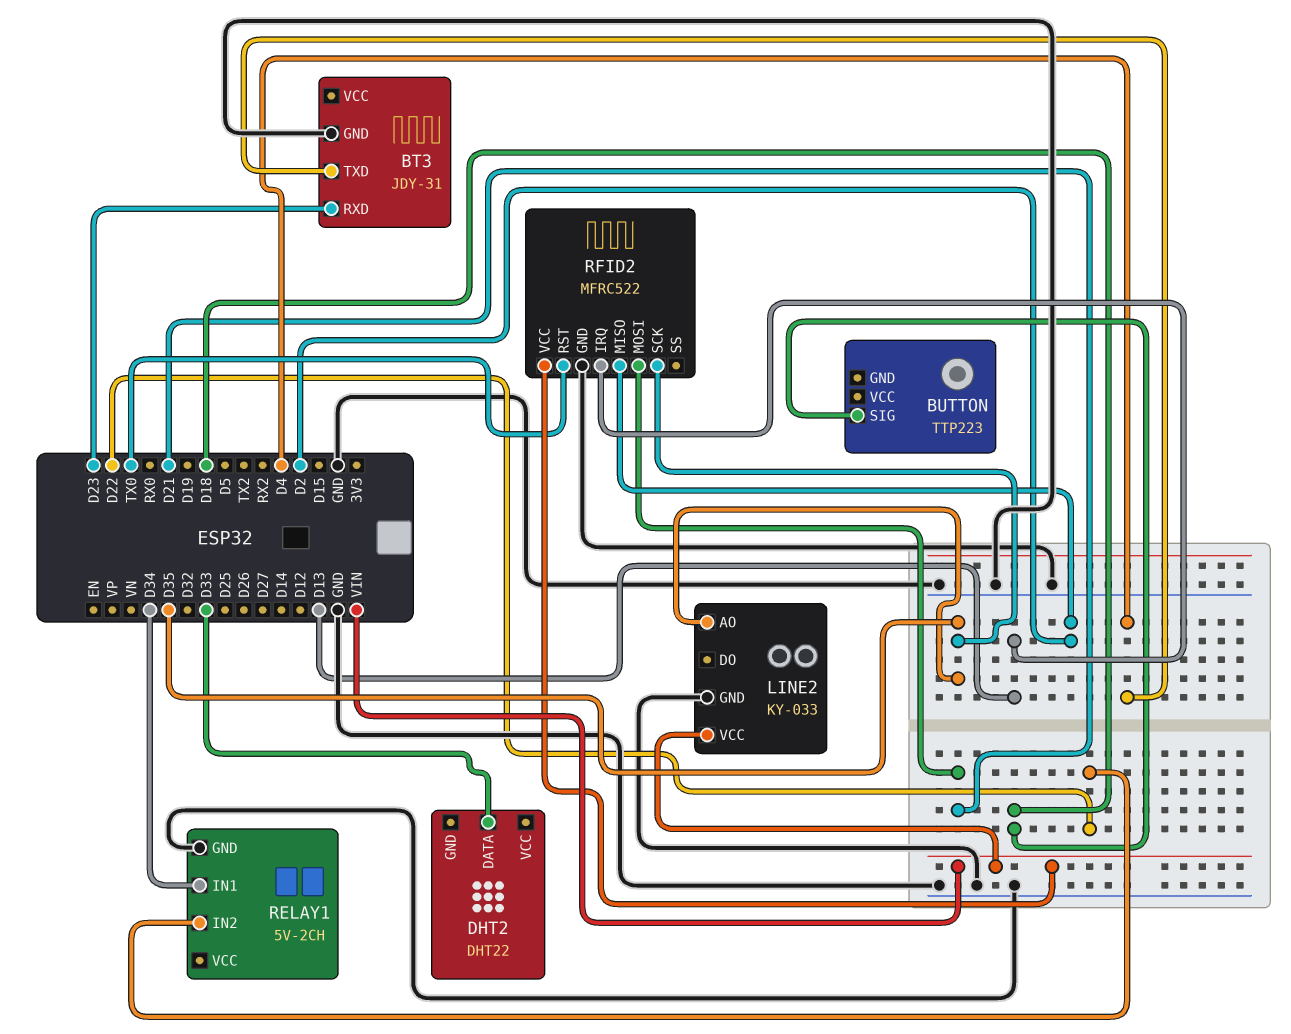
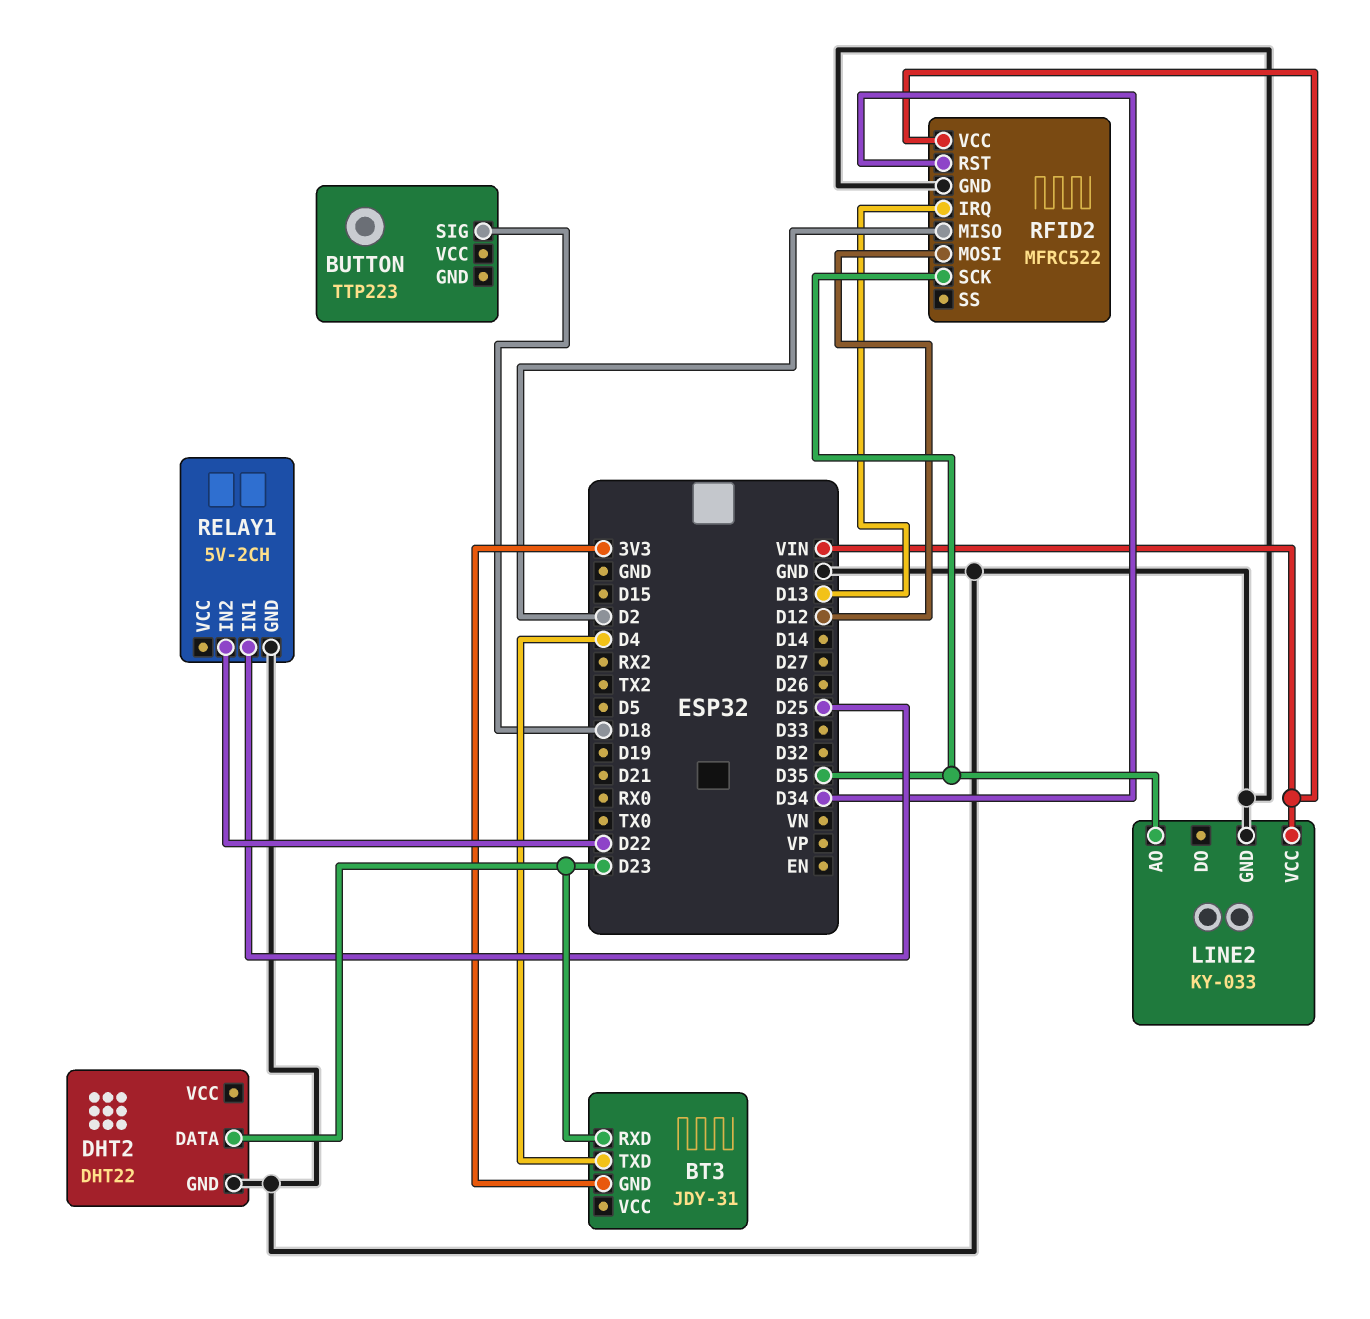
BT3 pin GND: GND -> 3V3
DHT2 pin DATA: D33 -> D23
DHT2 pin GND: none -> GND
RELAY1 pin IN1: D34 -> D25
RFID2 pin MOSI: D21 -> D12
RFID2 pin RST: TX0 -> D34

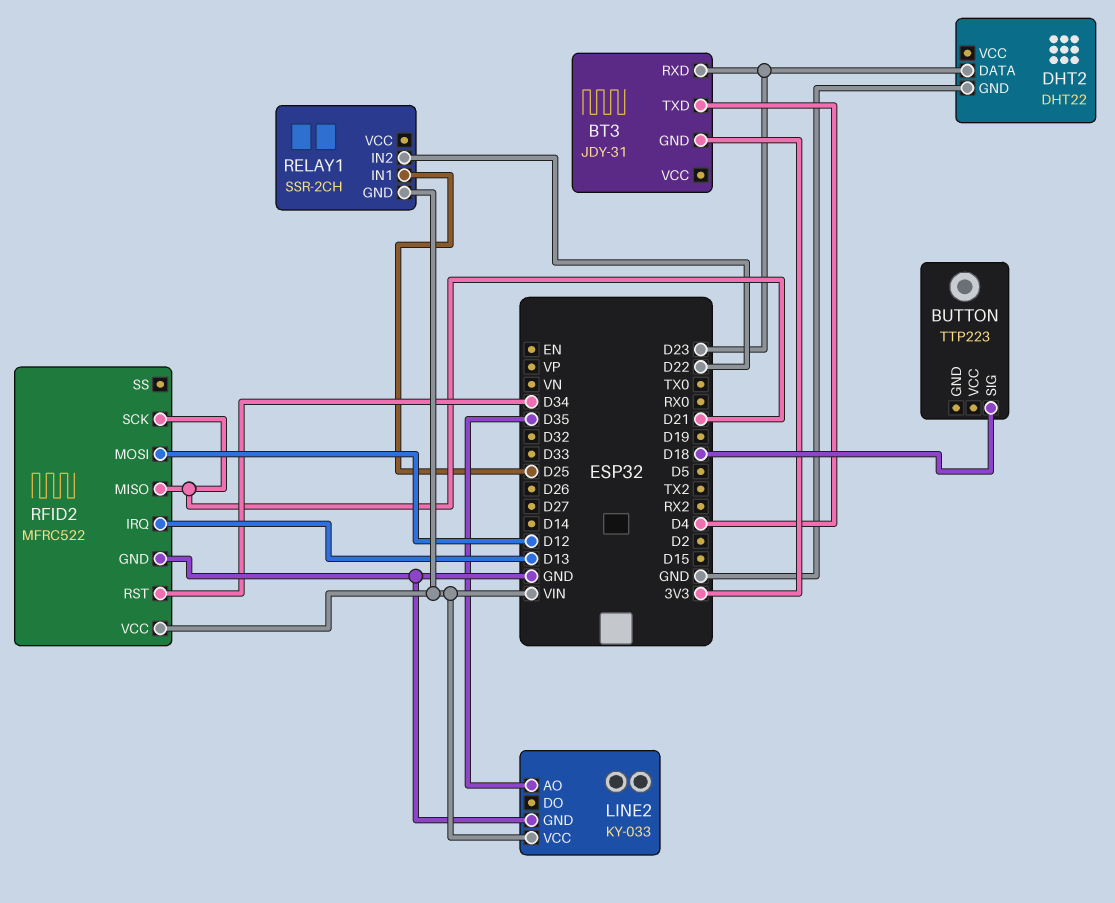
RELAY1: 5V-2CH -> SSR-2CH
RELAY1 pin GND: GND -> VIN
RFID2 pin MISO: D2 -> D21
RFID2 pin SCK: D35 -> D21

